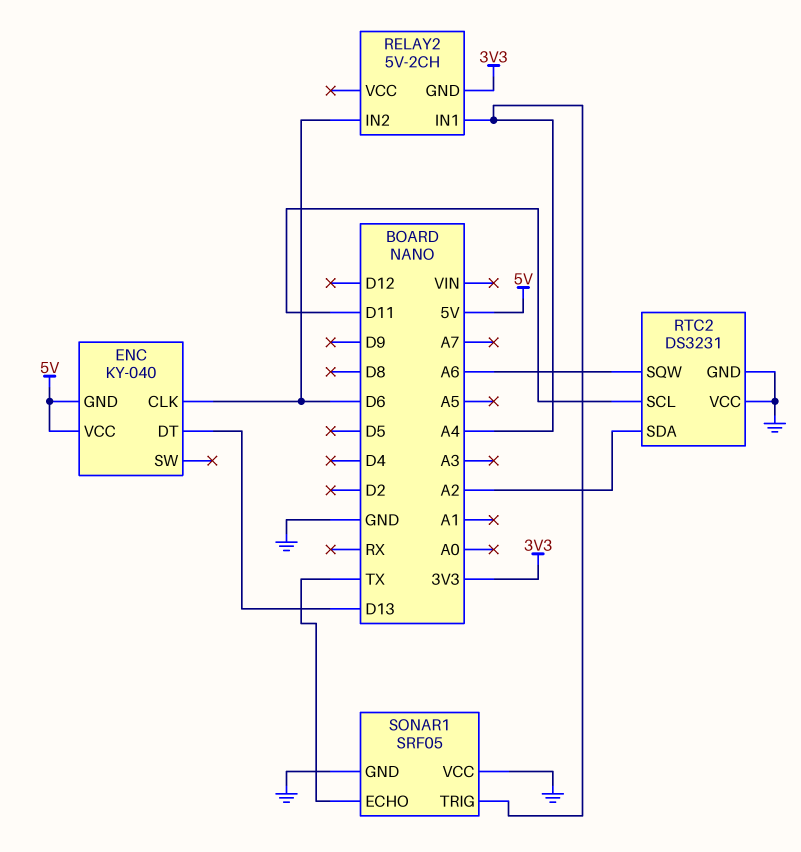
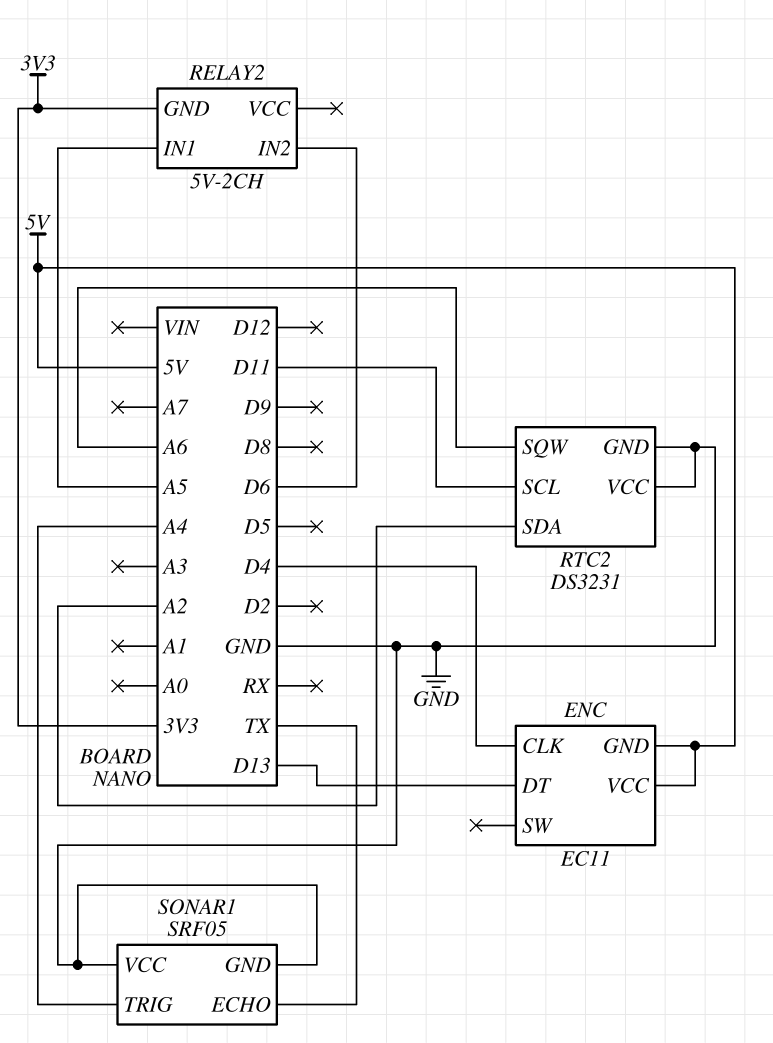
ENC: KY-040 -> EC11
ENC pin CLK: D6 -> D4
RELAY2 pin IN1: A4 -> A5

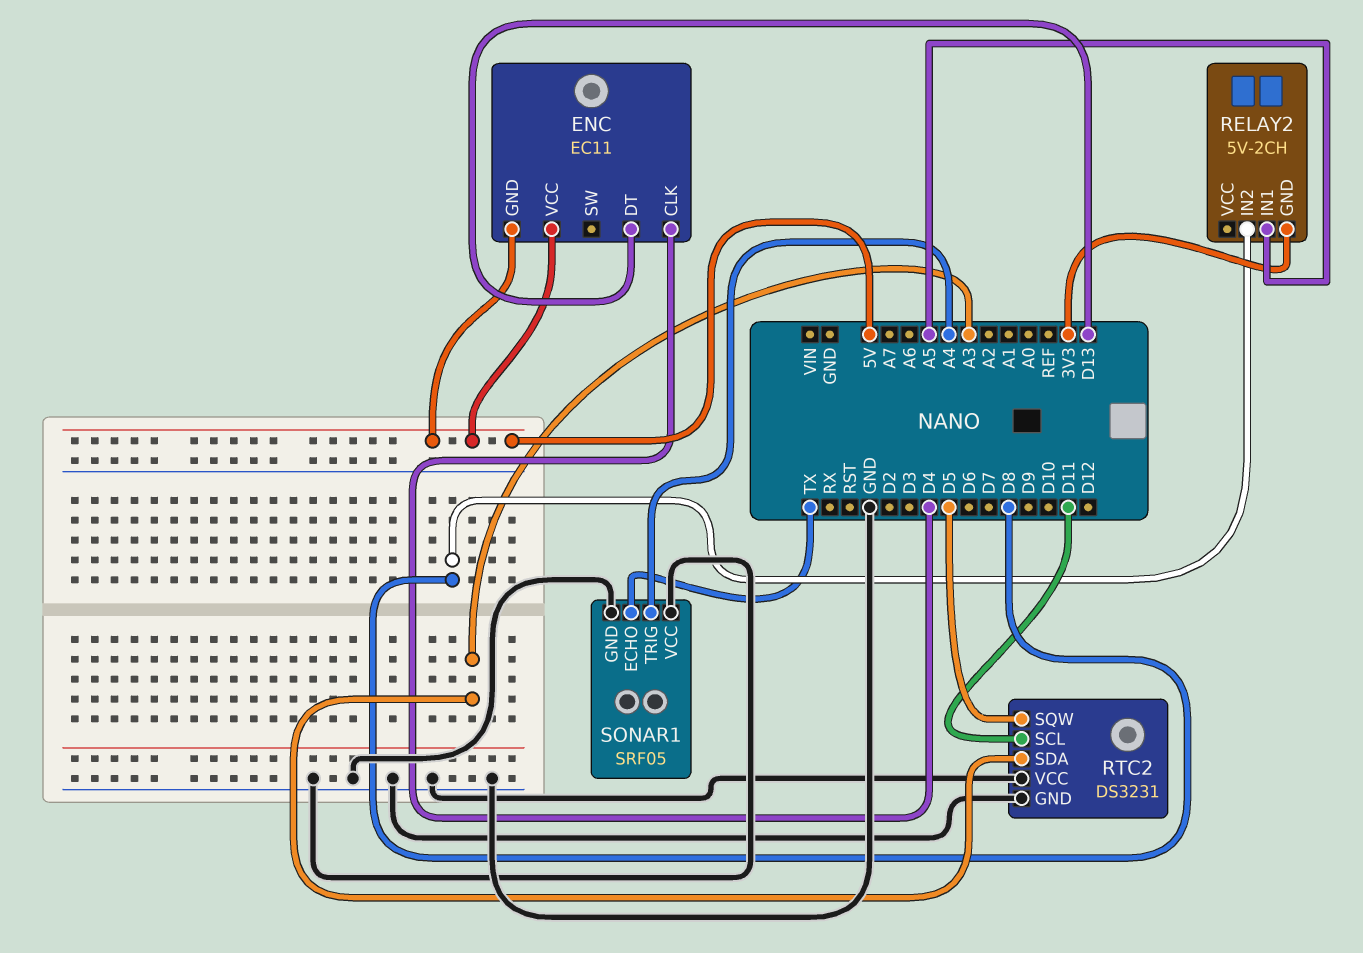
RELAY2 pin IN2: D6 -> D8
RTC2 pin SDA: A2 -> A3
RTC2 pin SQW: A6 -> D5

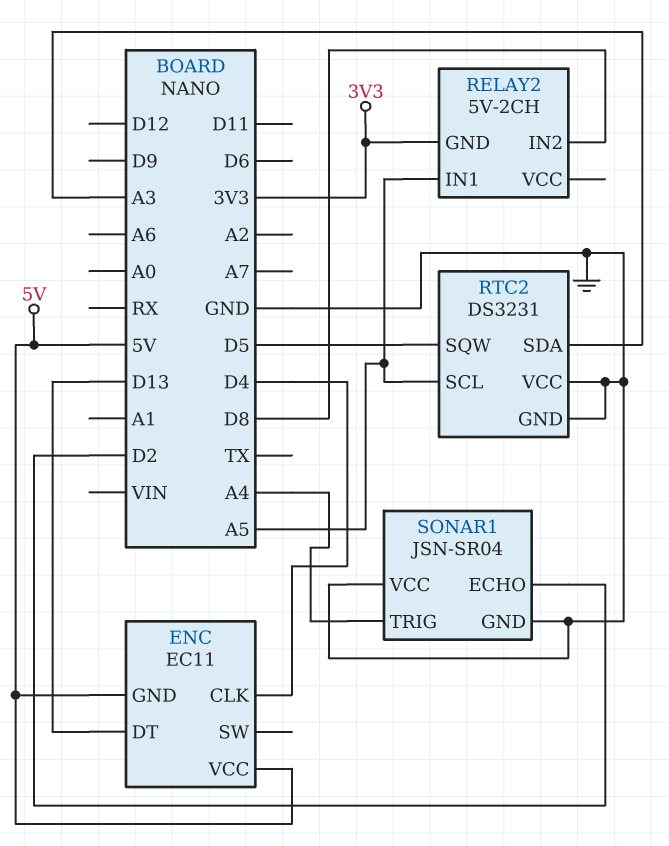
RTC2 pin SCL: D11 -> A5
SONAR1: SRF05 -> JSN-SR04
SONAR1 pin ECHO: TX -> D2

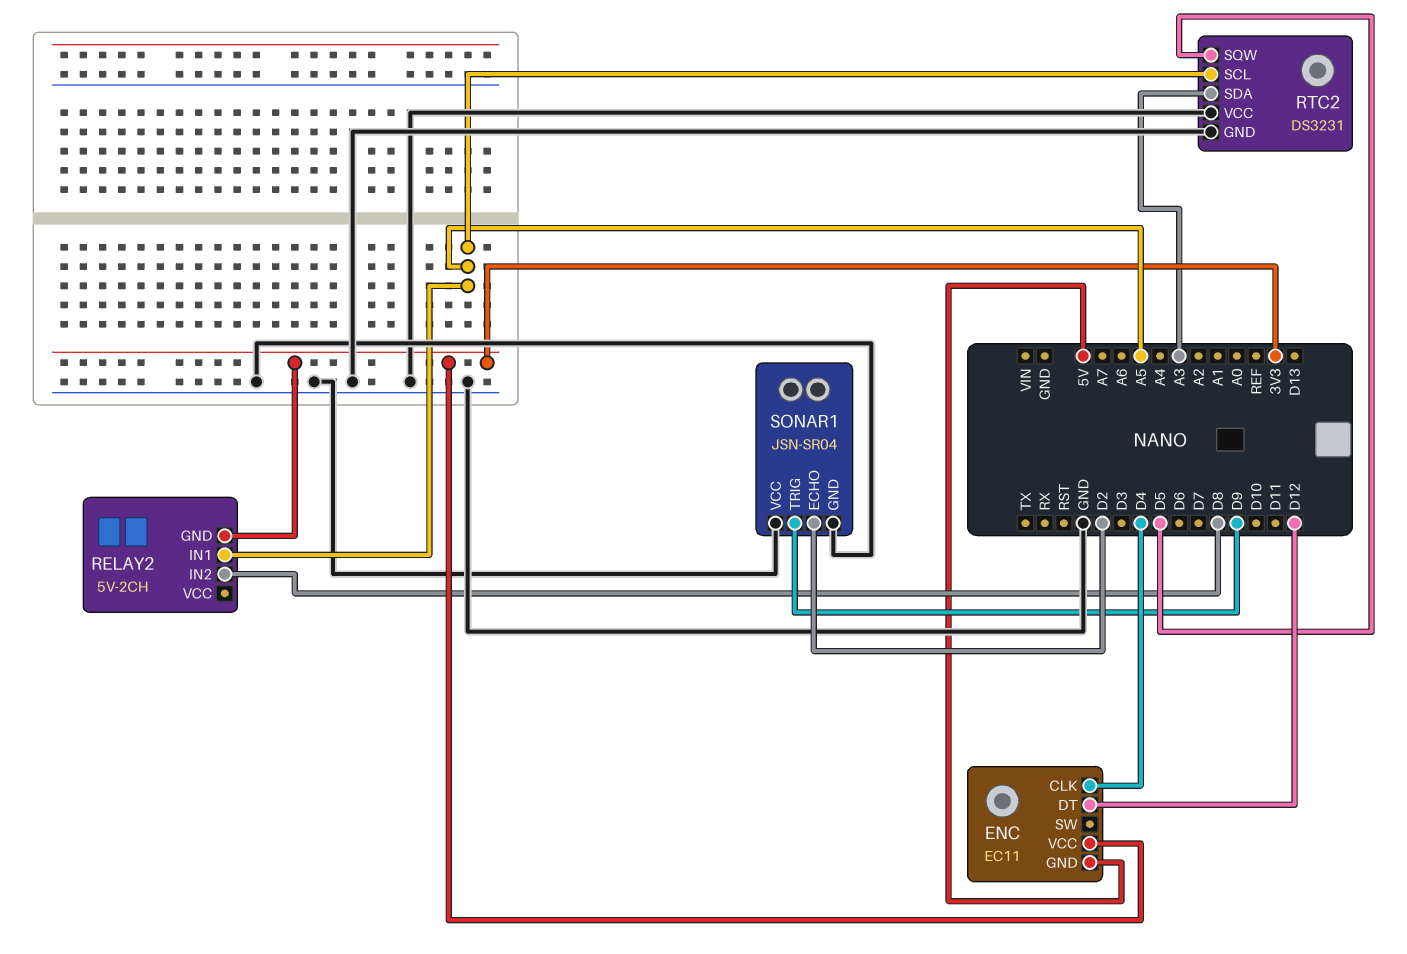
ENC pin DT: D13 -> D12
ENC pin VCC: 5V -> 3V3
SONAR1 pin TRIG: A4 -> D9

